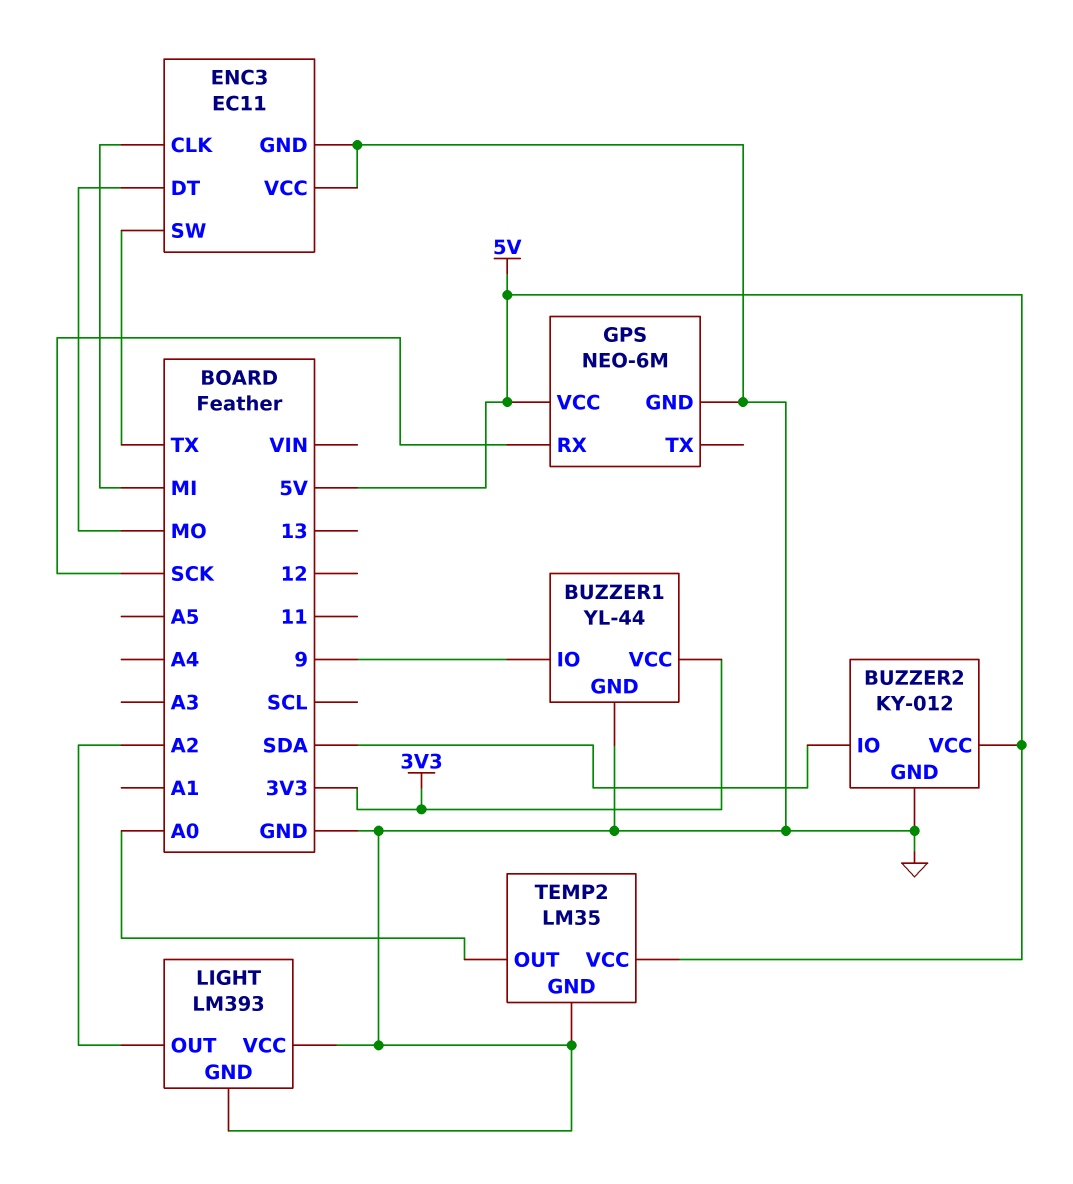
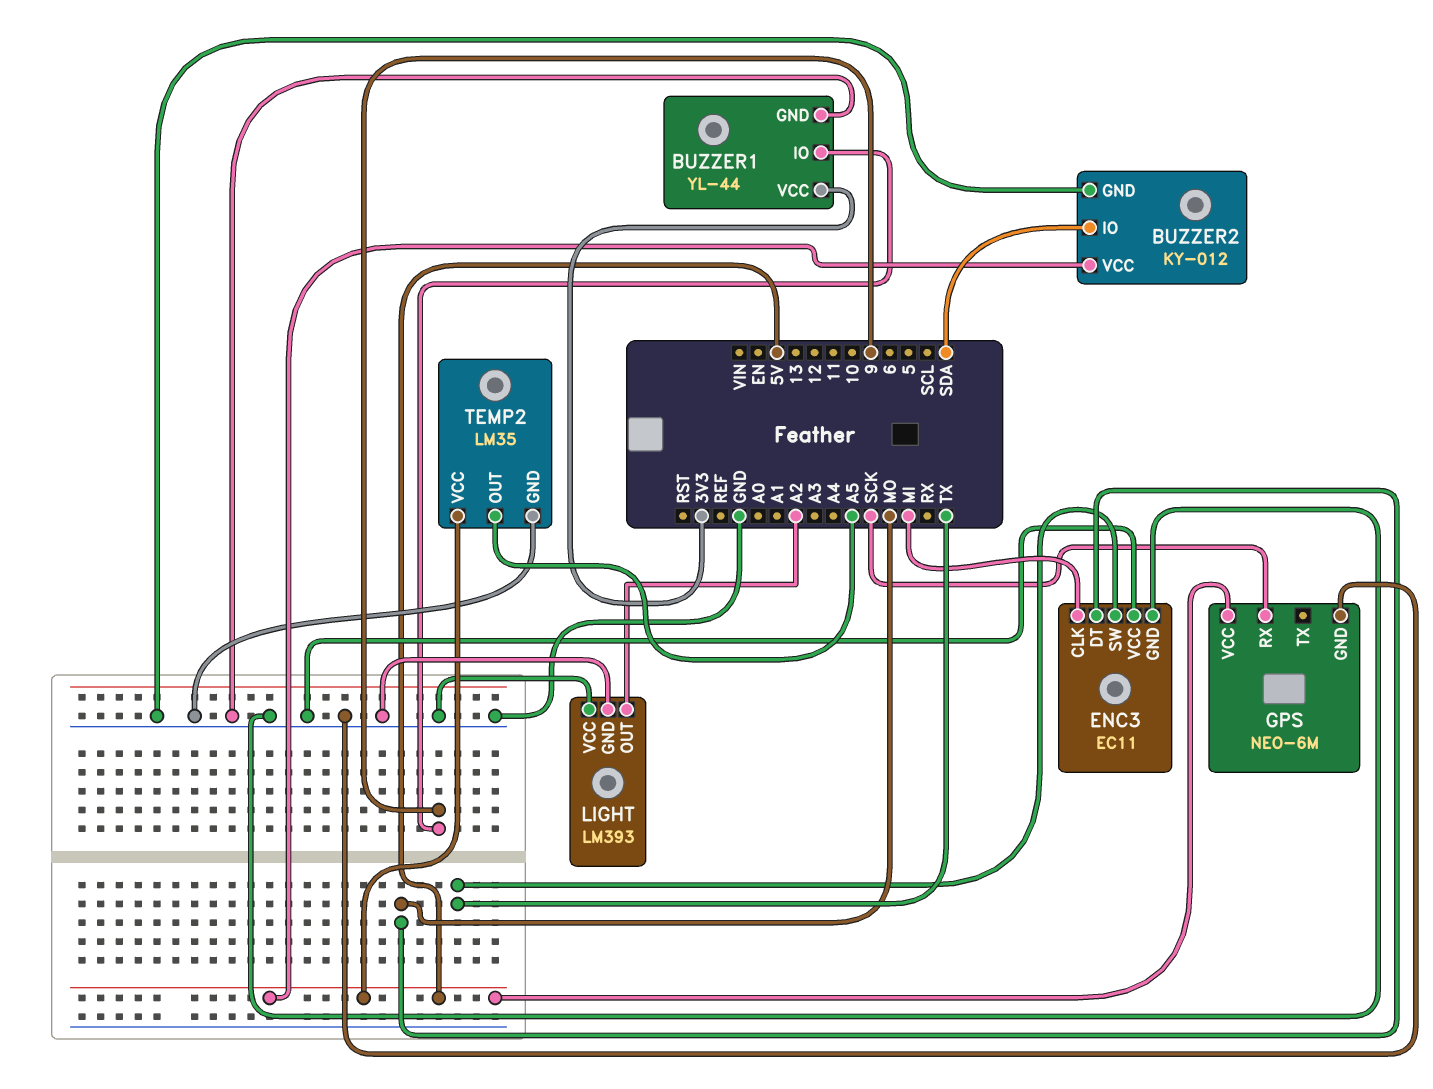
TEMP2 pin OUT: A0 -> A5

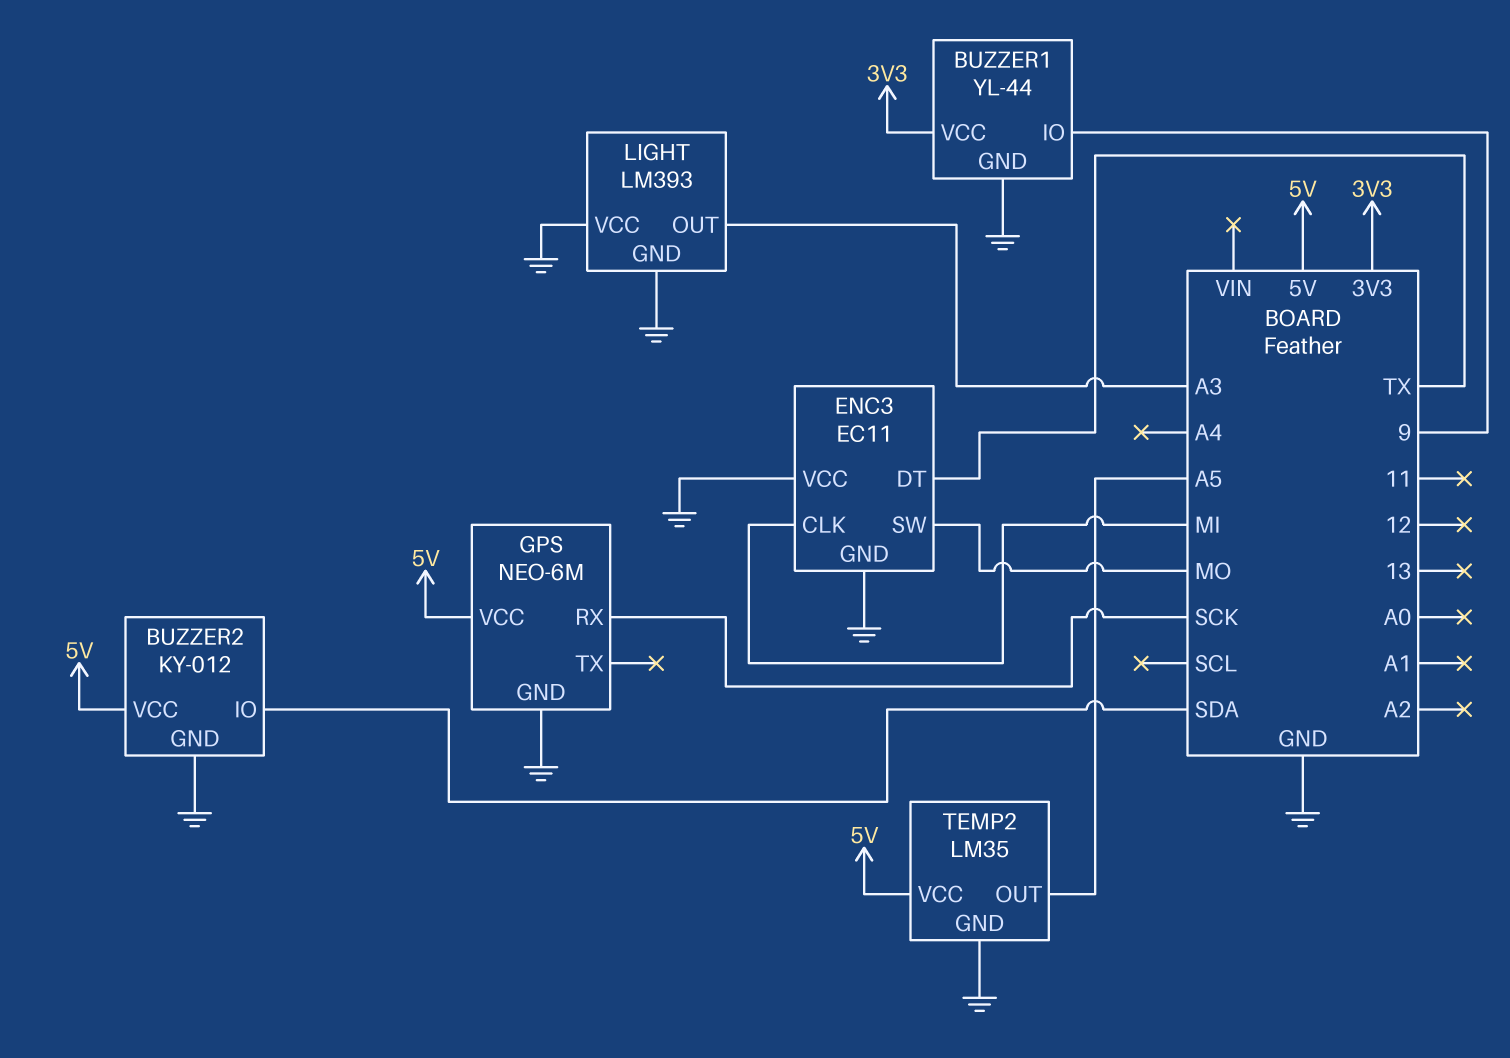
ENC3 pin DT: MO -> TX
ENC3 pin SW: TX -> MO
LIGHT pin OUT: A2 -> A3

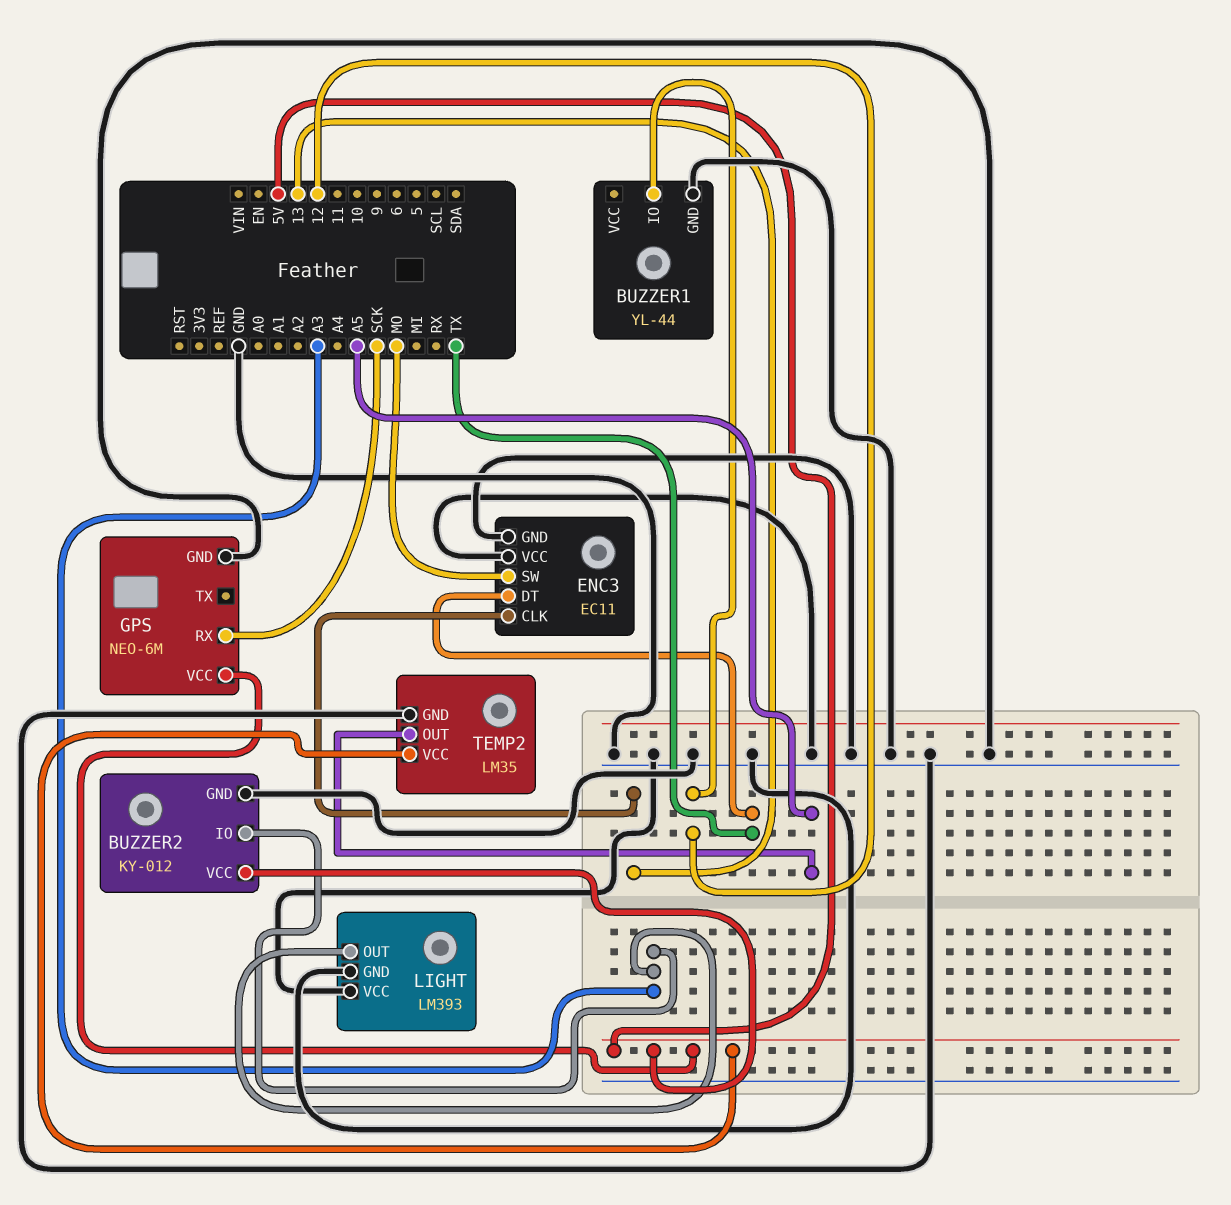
BUZZER1 pin IO: 9 -> 12
BUZZER1 pin VCC: 3V3 -> none
BUZZER2 pin IO: SDA -> A3
ENC3 pin CLK: MI -> 13

